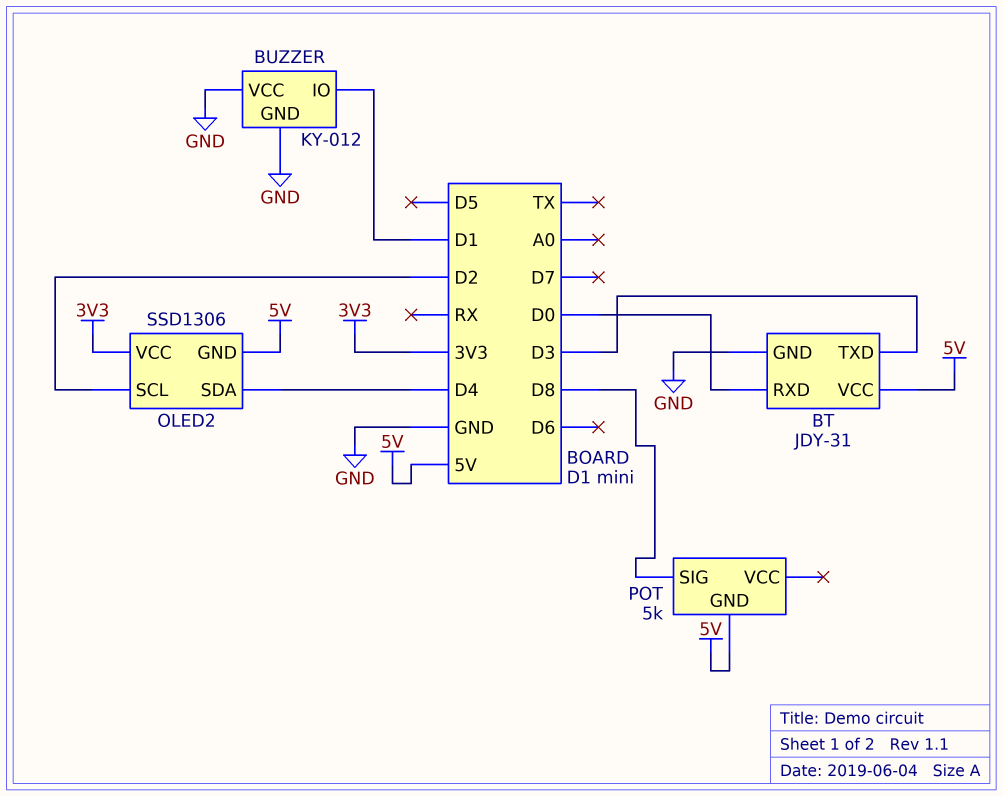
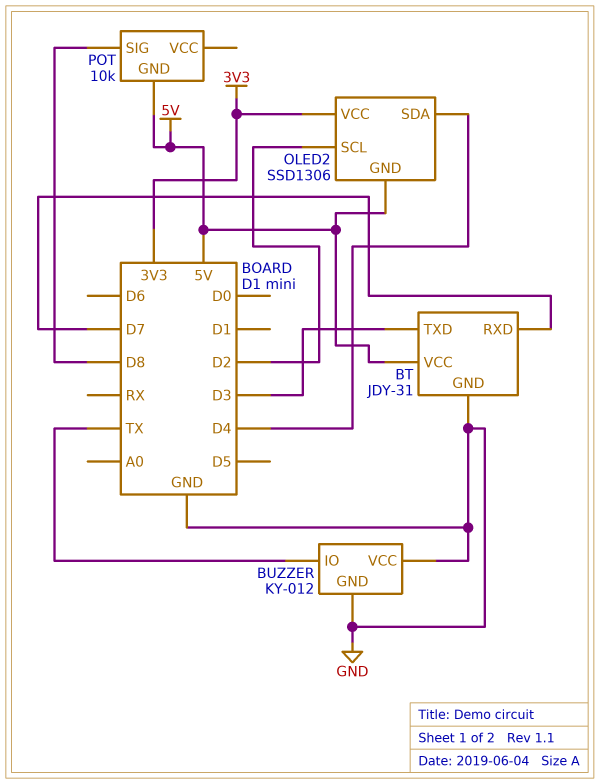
BT pin RXD: D0 -> D7
BUZZER pin IO: D1 -> TX
POT: 5k -> 10k

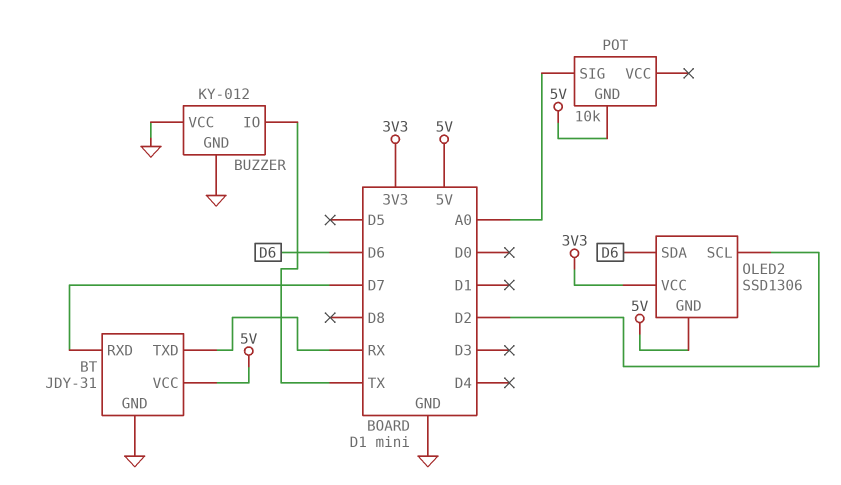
BT pin TXD: D3 -> RX
OLED2 pin SDA: D4 -> D6
POT pin SIG: D8 -> A0

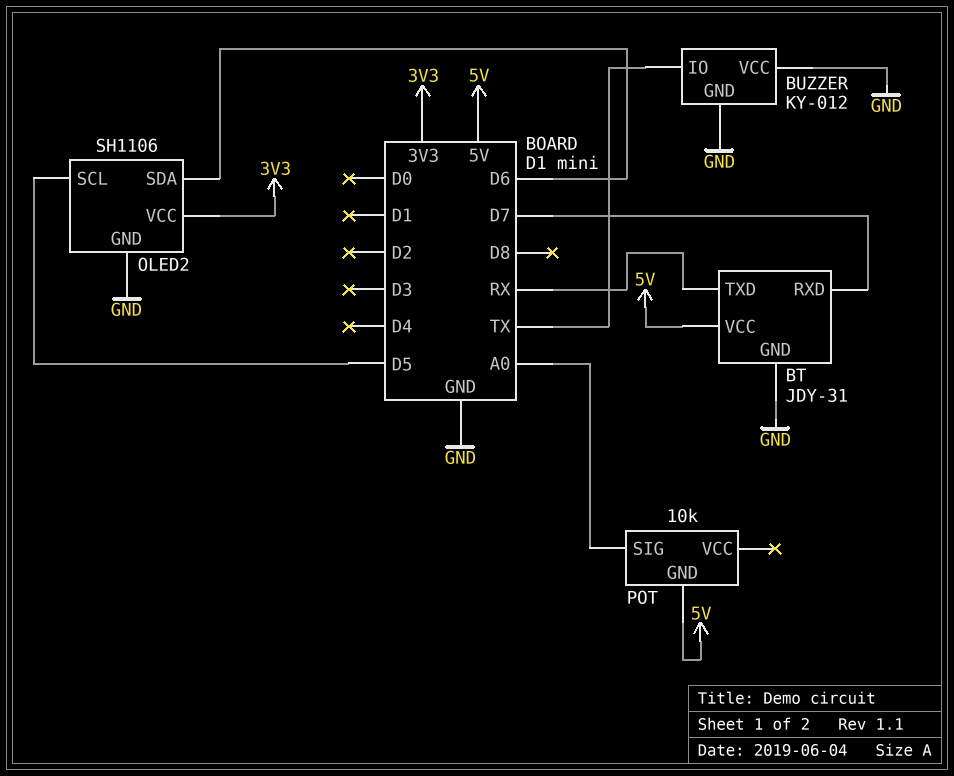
OLED2: SSD1306 -> SH1106
OLED2 pin GND: 5V -> GND
OLED2 pin SCL: D2 -> D5

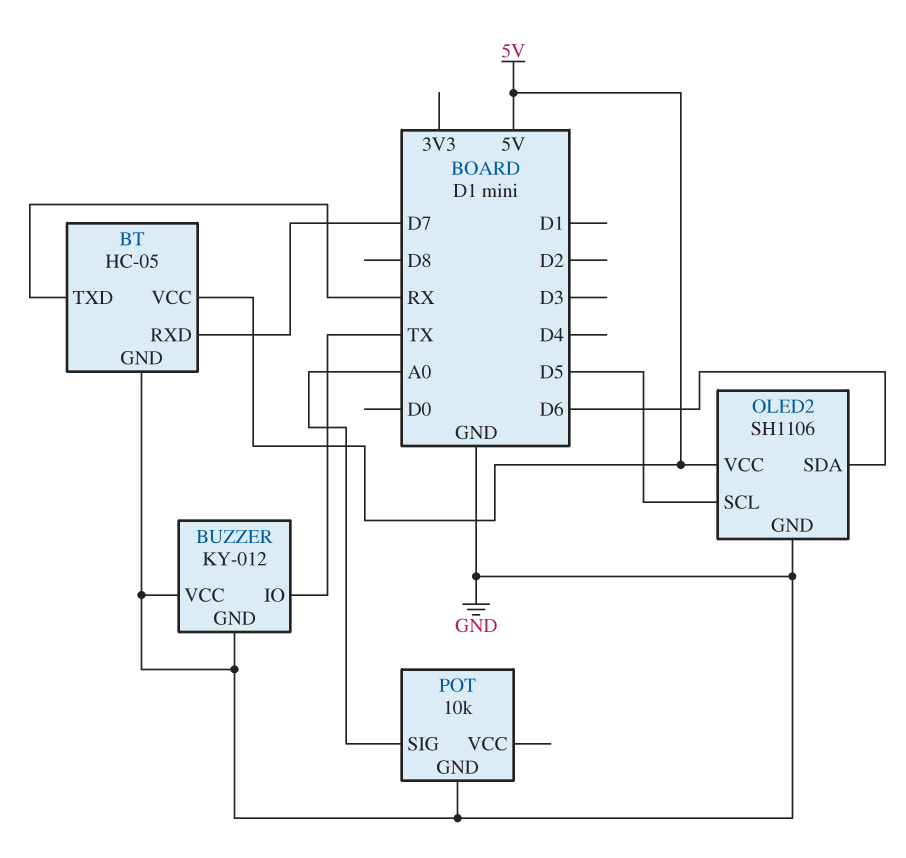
BT: JDY-31 -> HC-05
OLED2 pin VCC: 3V3 -> 5V
POT pin GND: 5V -> GND

